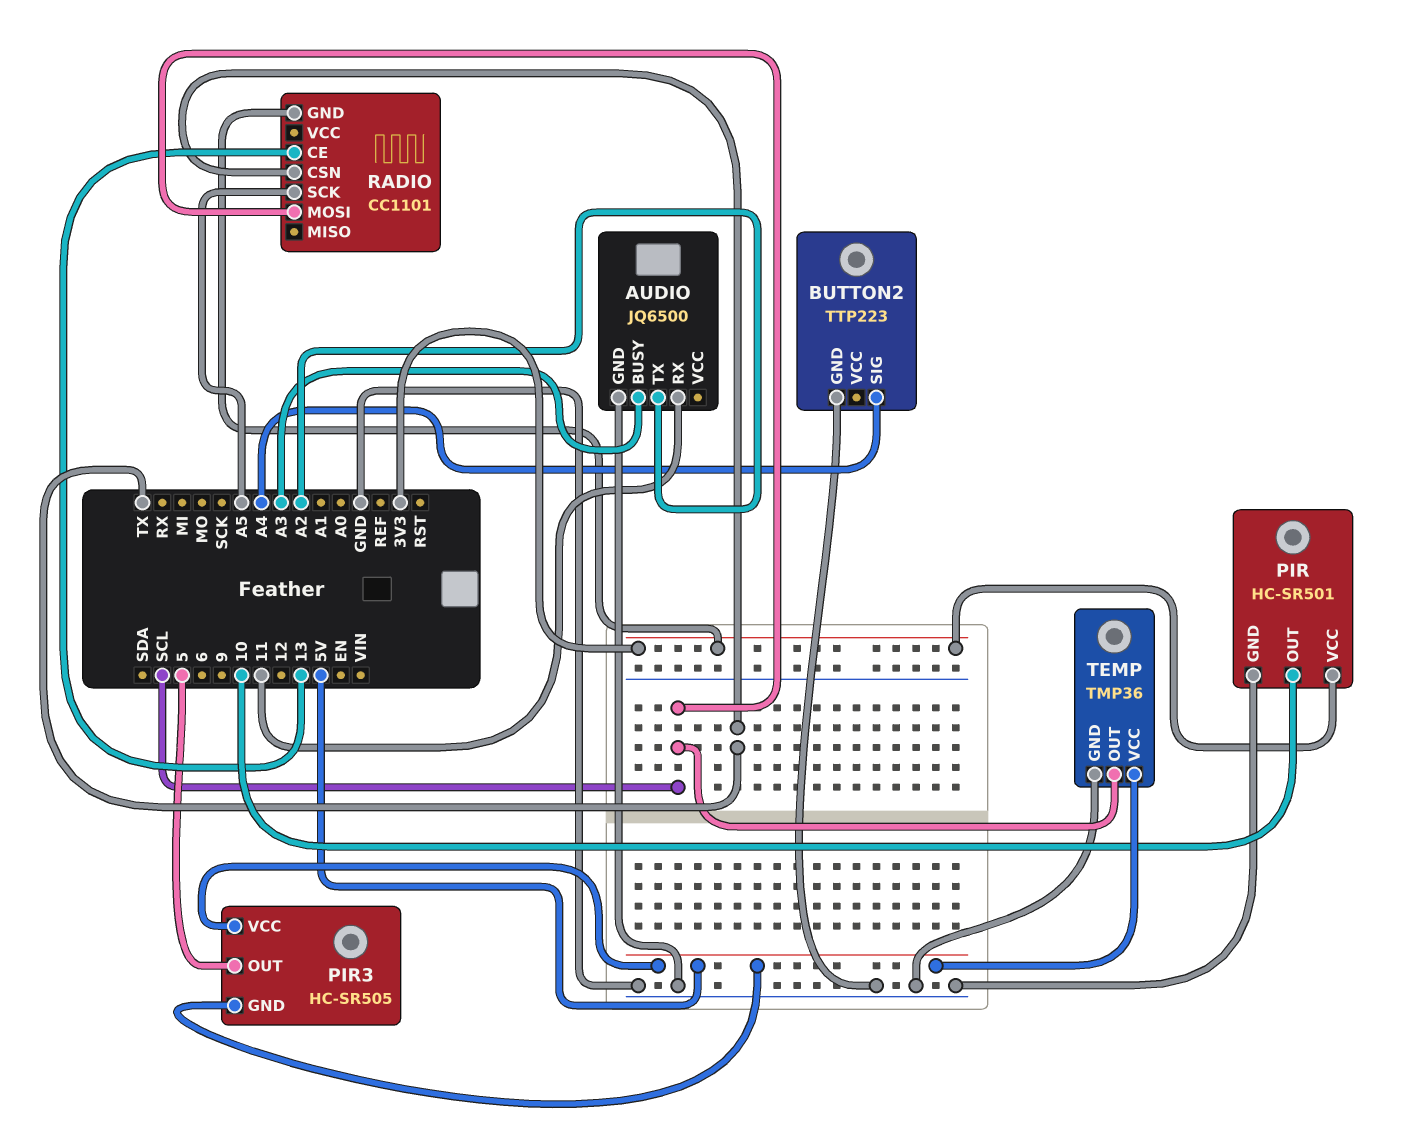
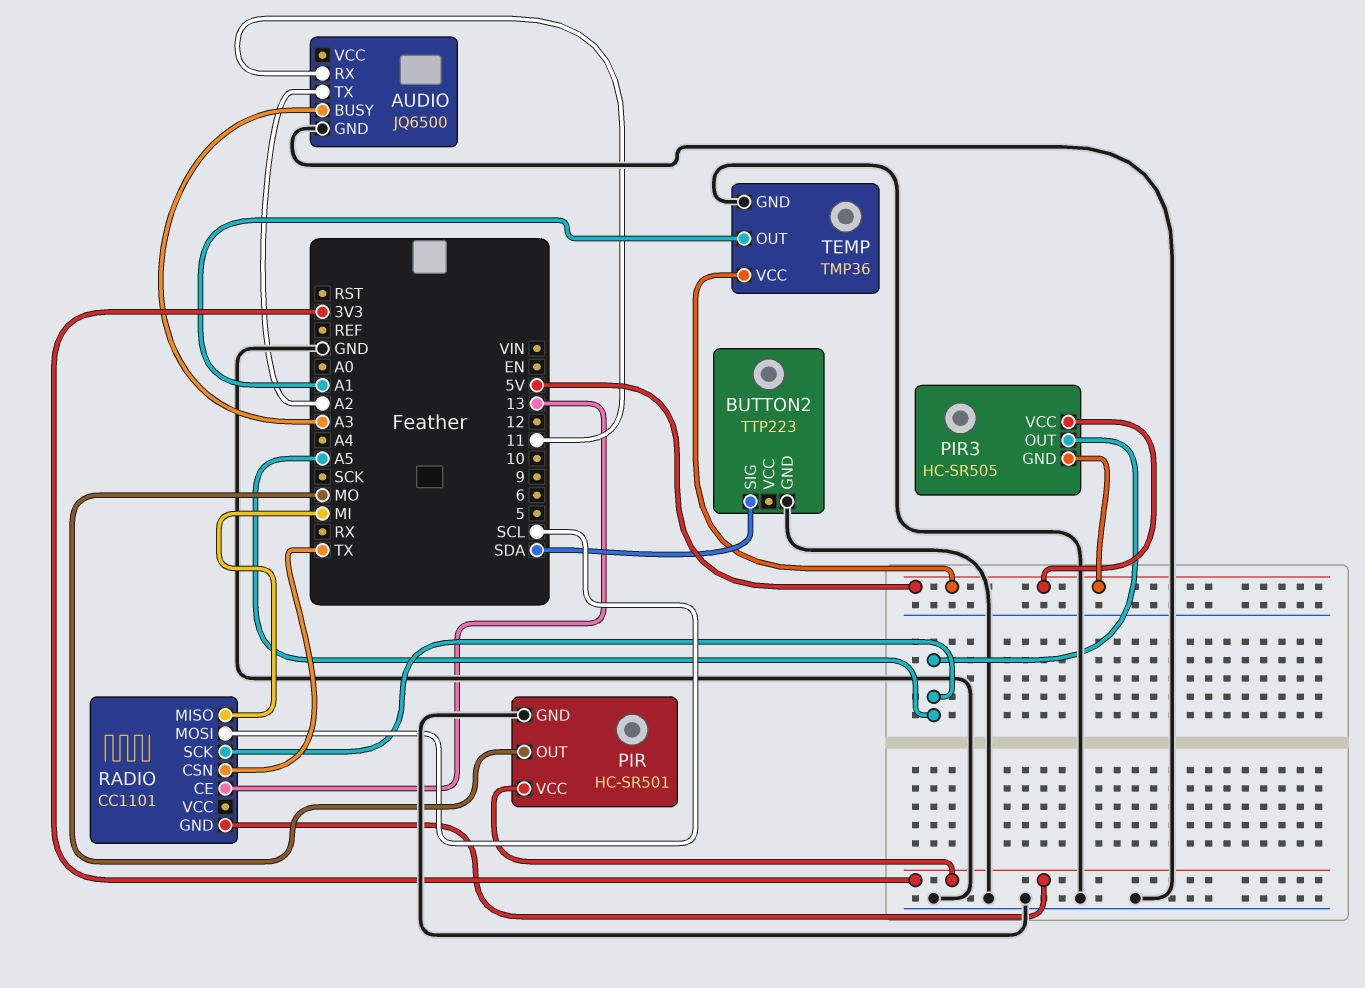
BUTTON2 pin SIG: A4 -> SDA
PIR pin OUT: 10 -> MO
PIR3 pin OUT: 5 -> A5
RADIO pin MISO: none -> MI
TEMP pin OUT: SCL -> A1

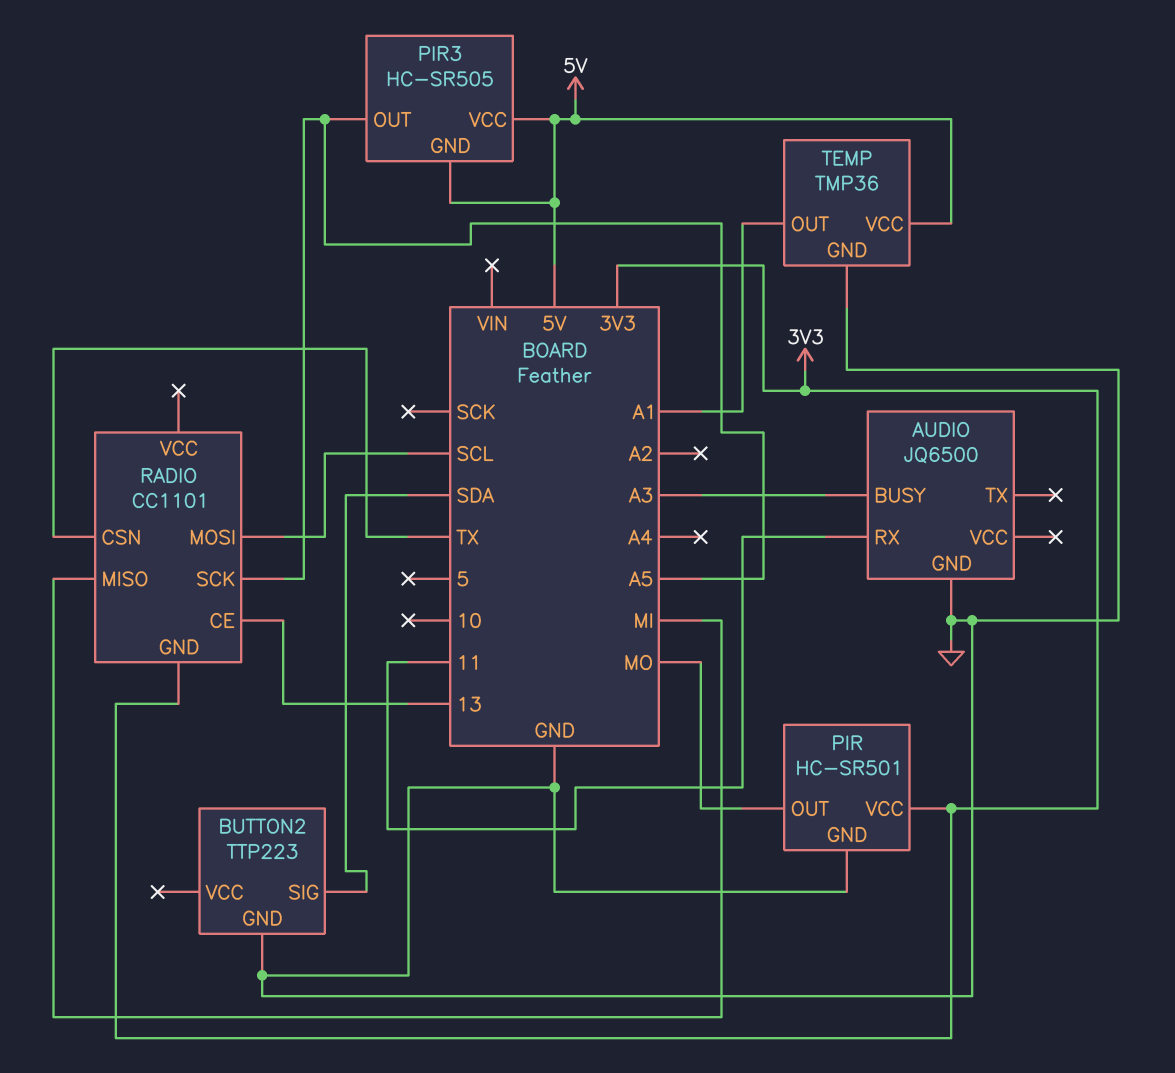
AUDIO pin TX: A2 -> none

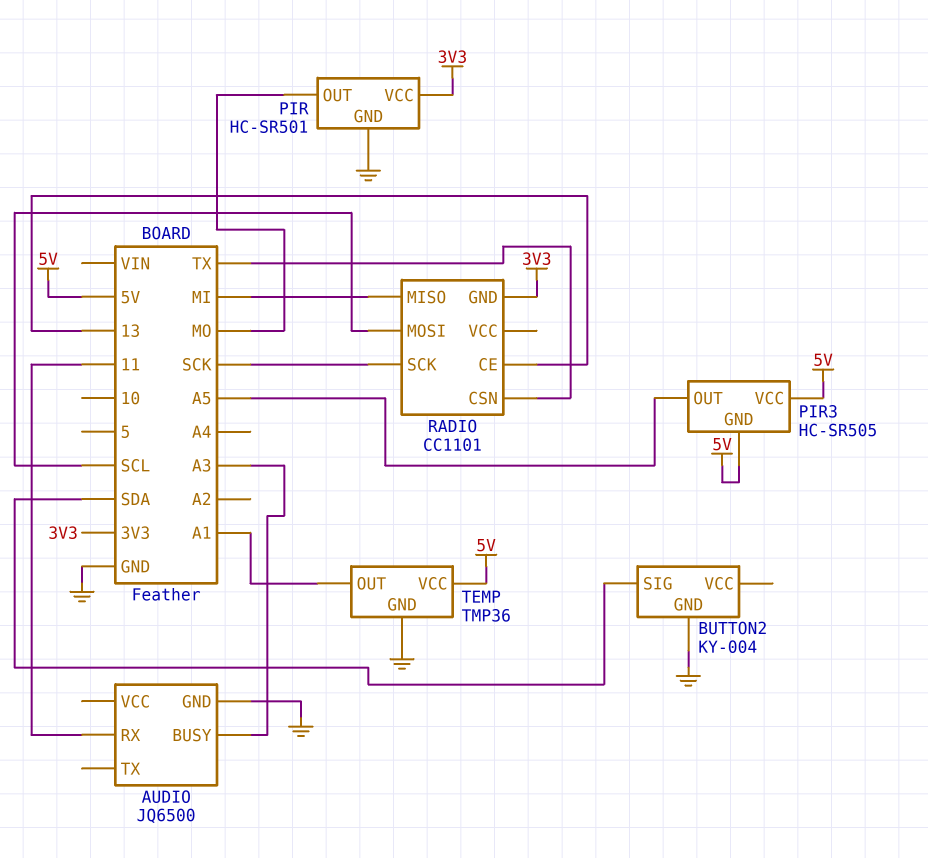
BUTTON2: TTP223 -> KY-004
RADIO pin SCK: A5 -> SCK

